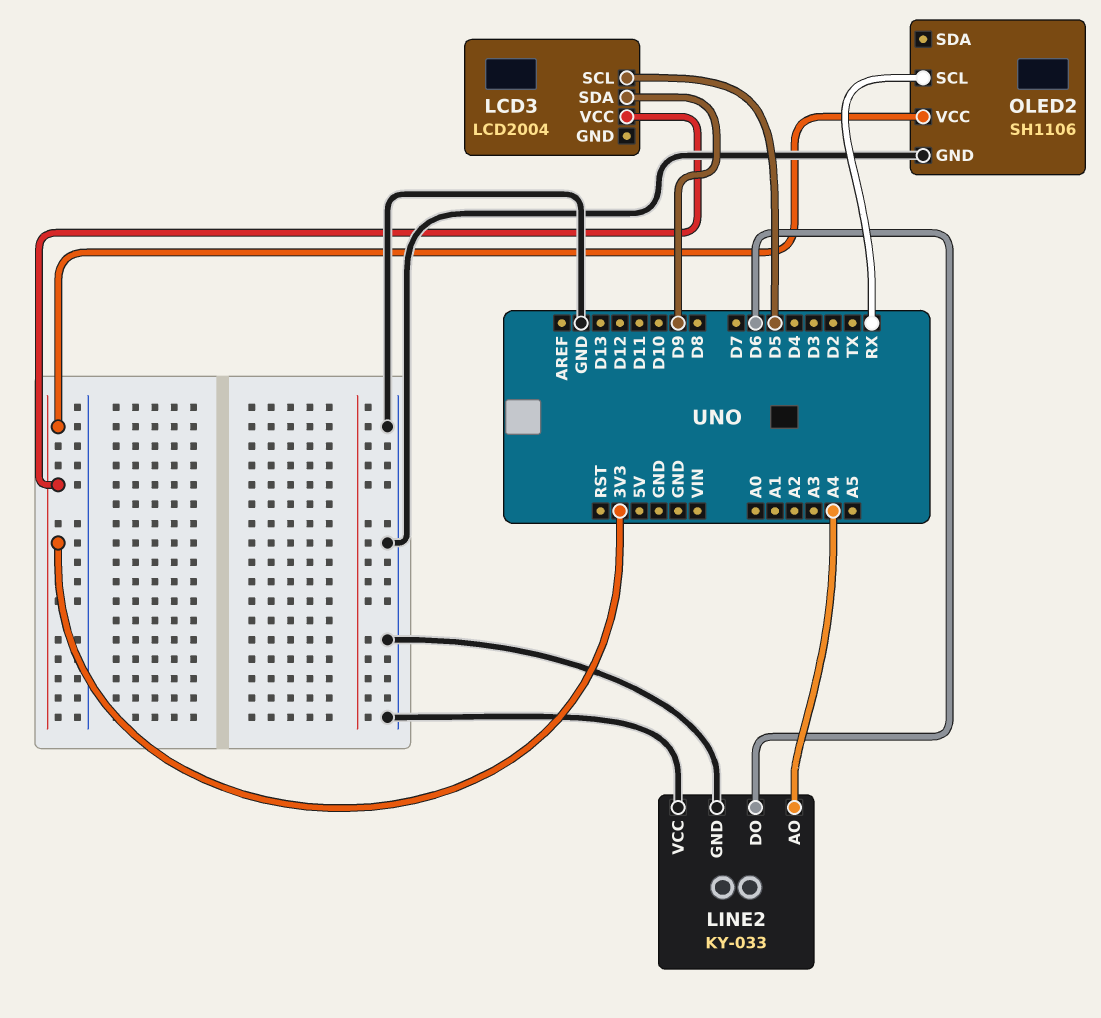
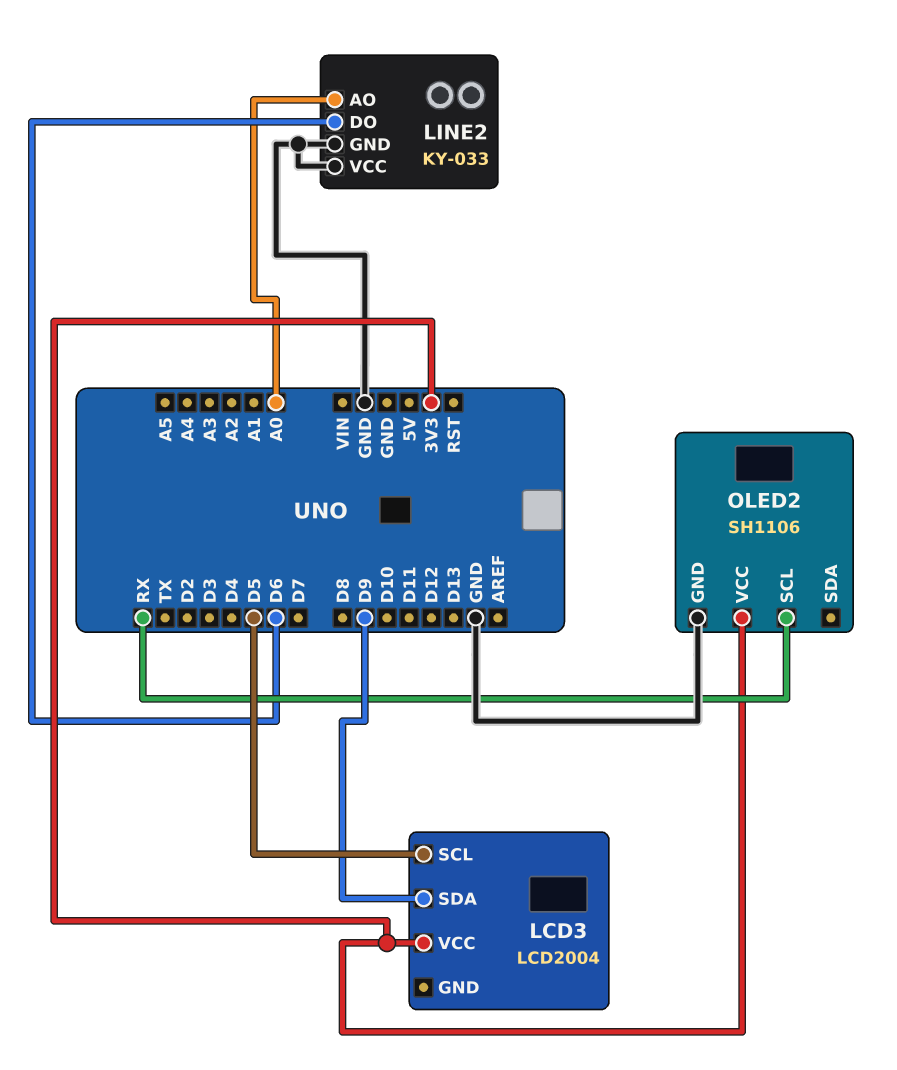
LINE2 pin AO: A4 -> A0

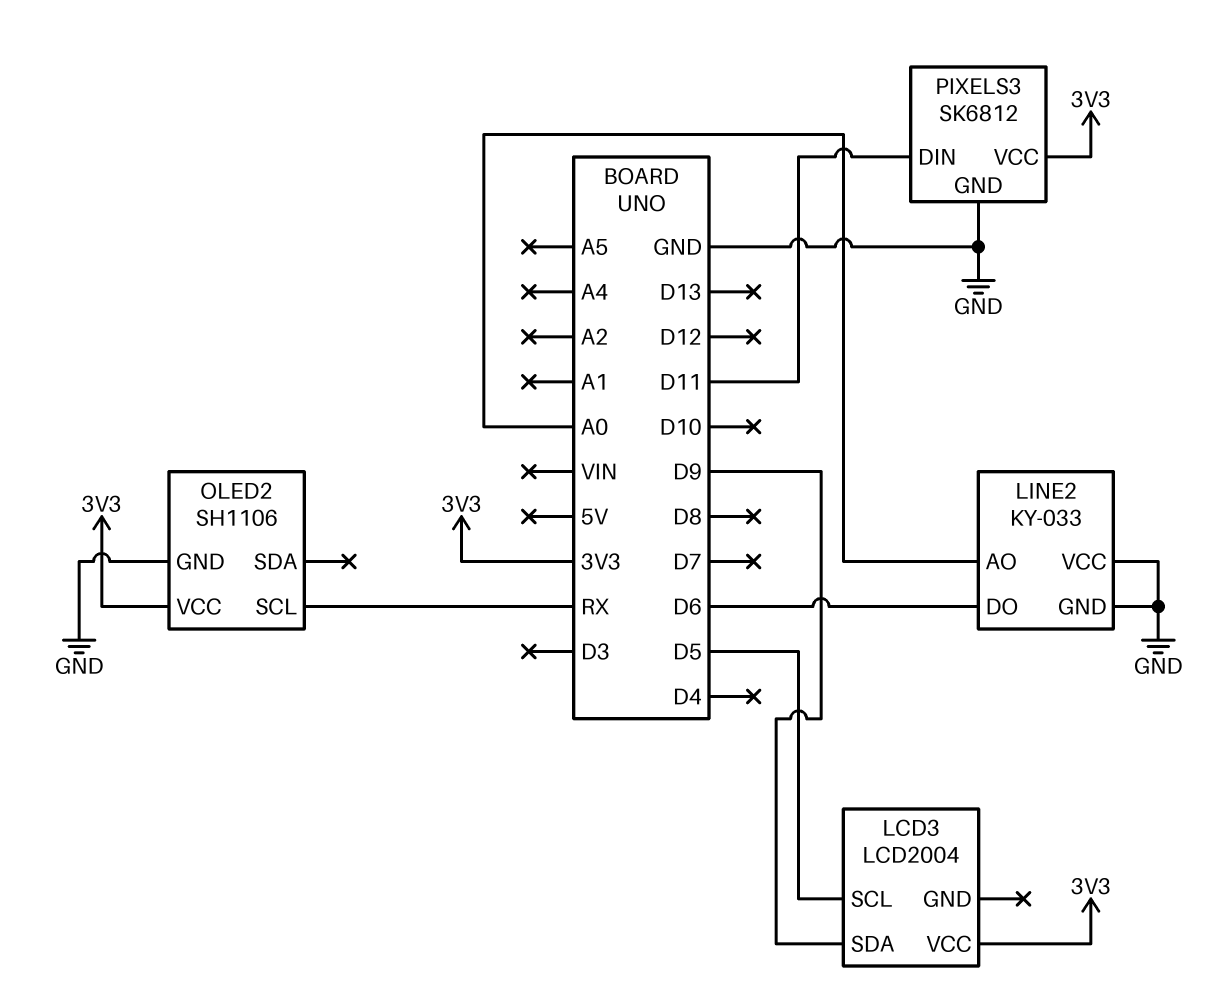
PIXELS3: none -> SK6812
PIXELS3 pin DIN: none -> D11
PIXELS3 pin GND: none -> GND
PIXELS3 pin VCC: none -> 3V3

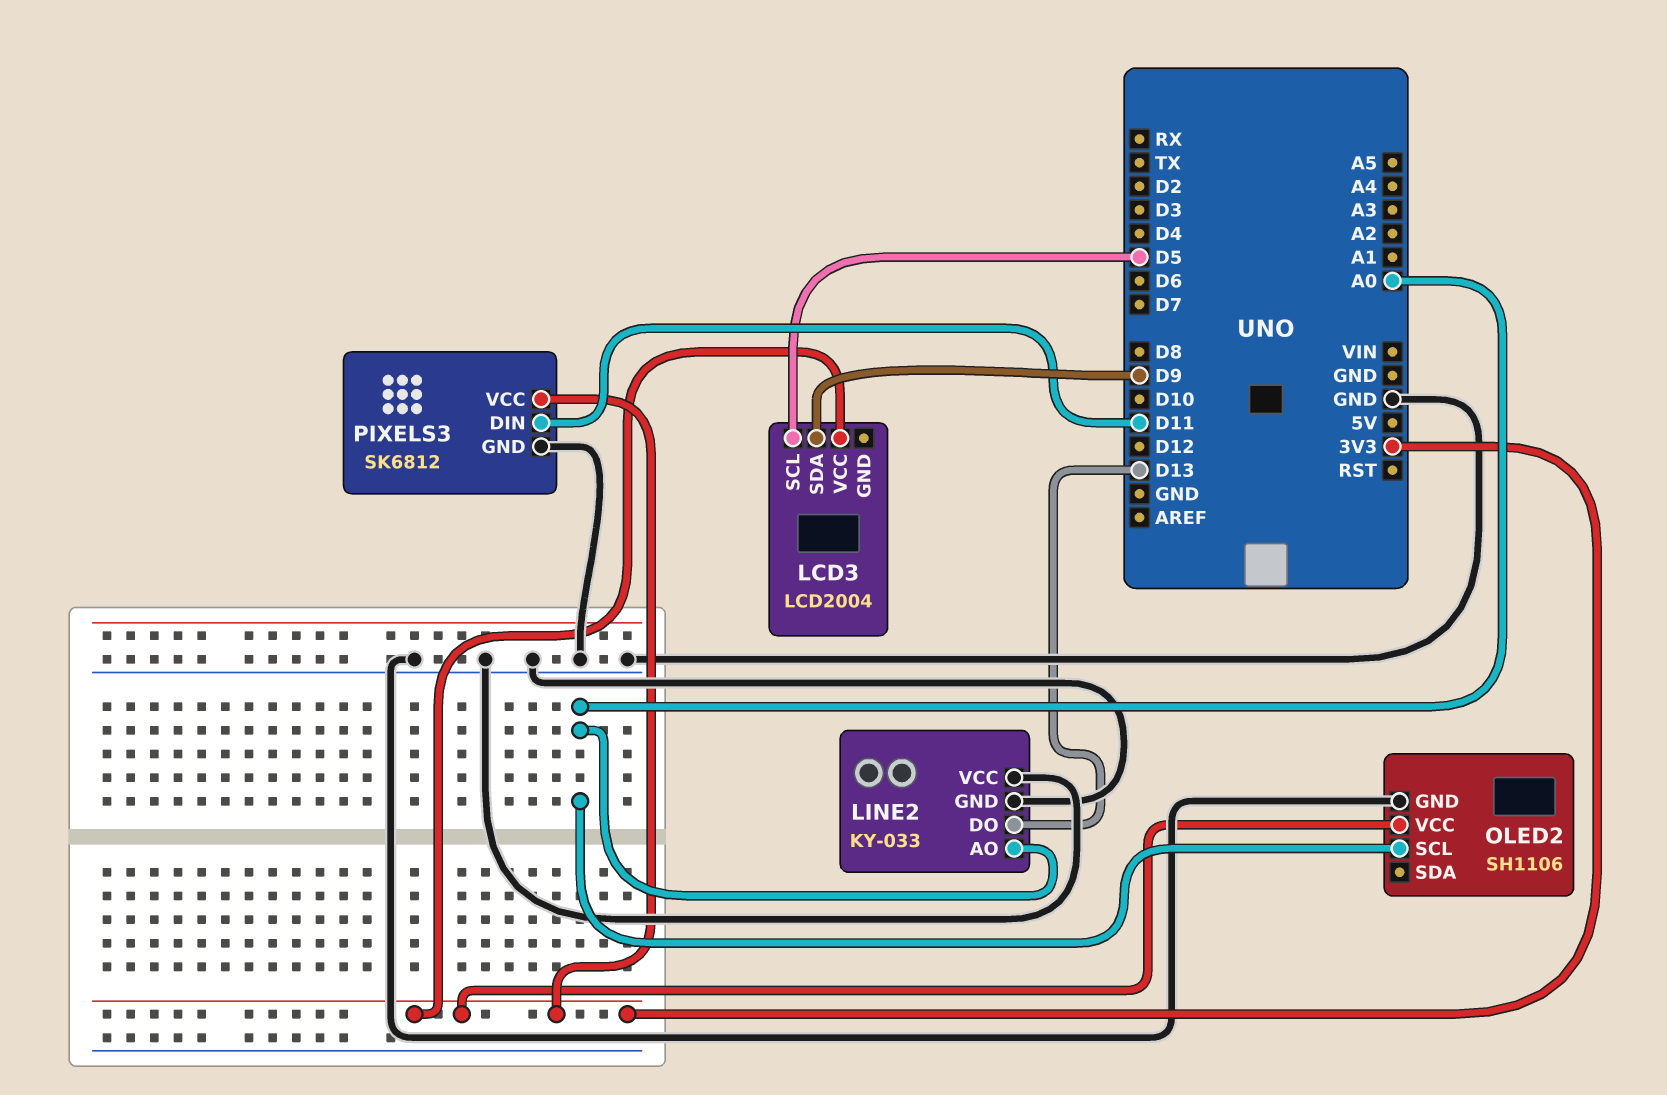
LINE2 pin DO: D6 -> D13
OLED2 pin SCL: RX -> A0

